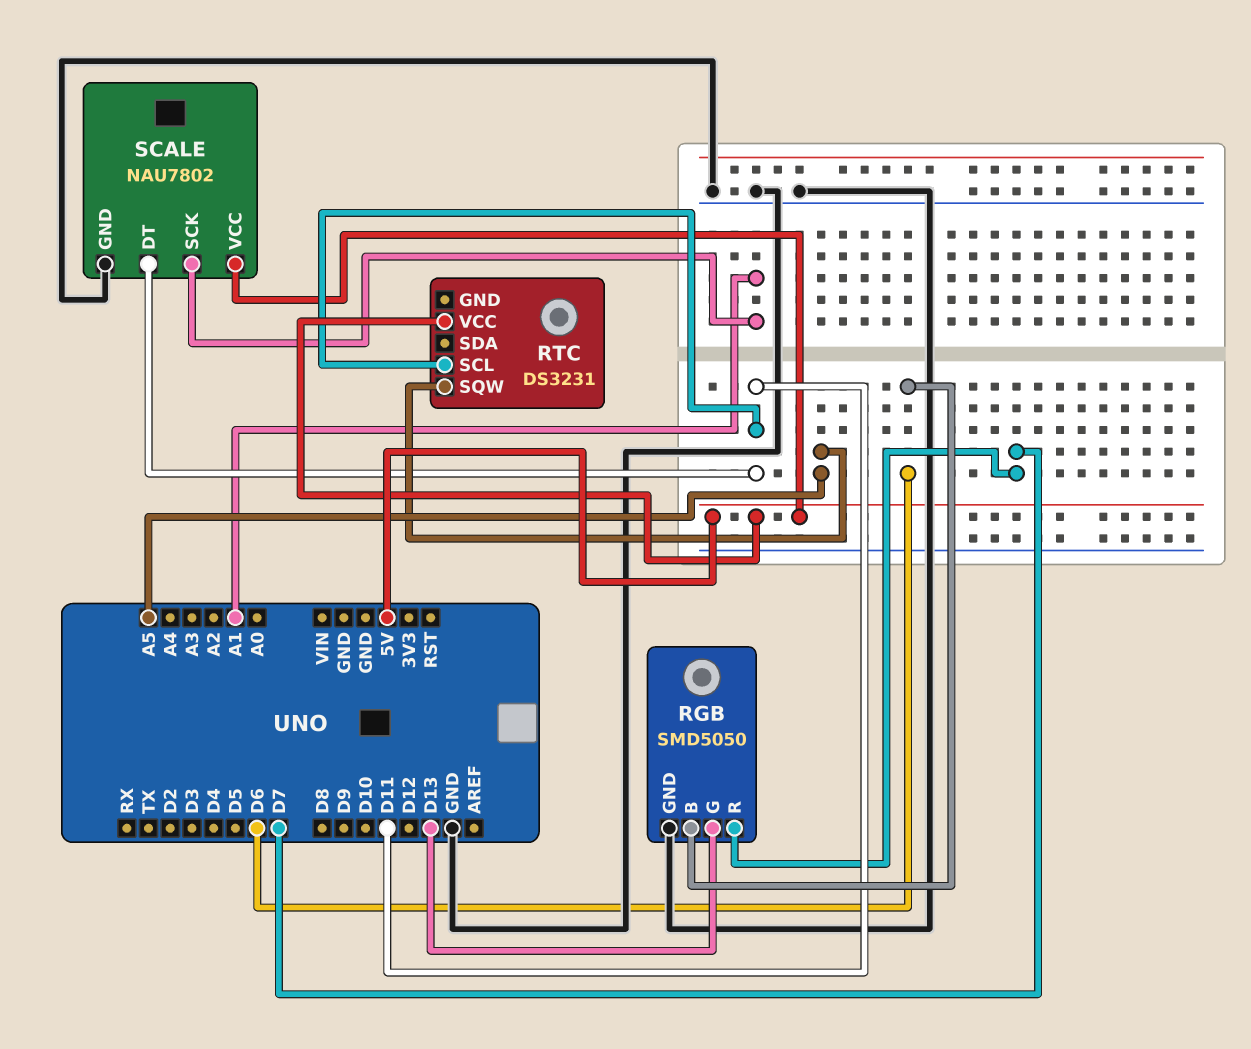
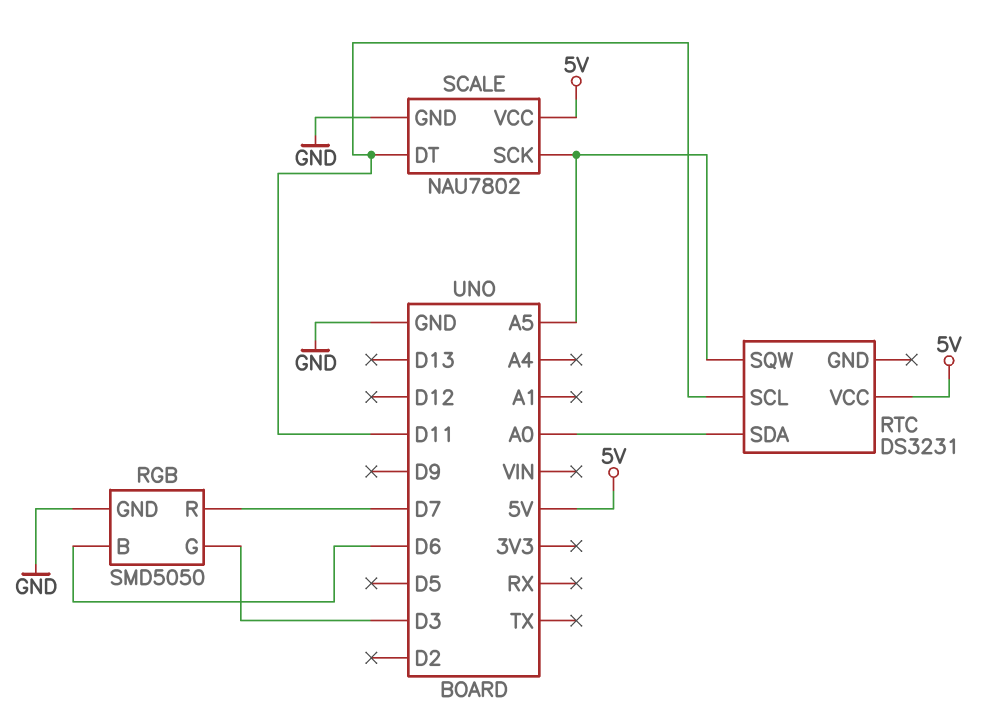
RGB pin G: D13 -> D3
RTC pin SDA: none -> A0
SCALE pin SCK: A1 -> A5

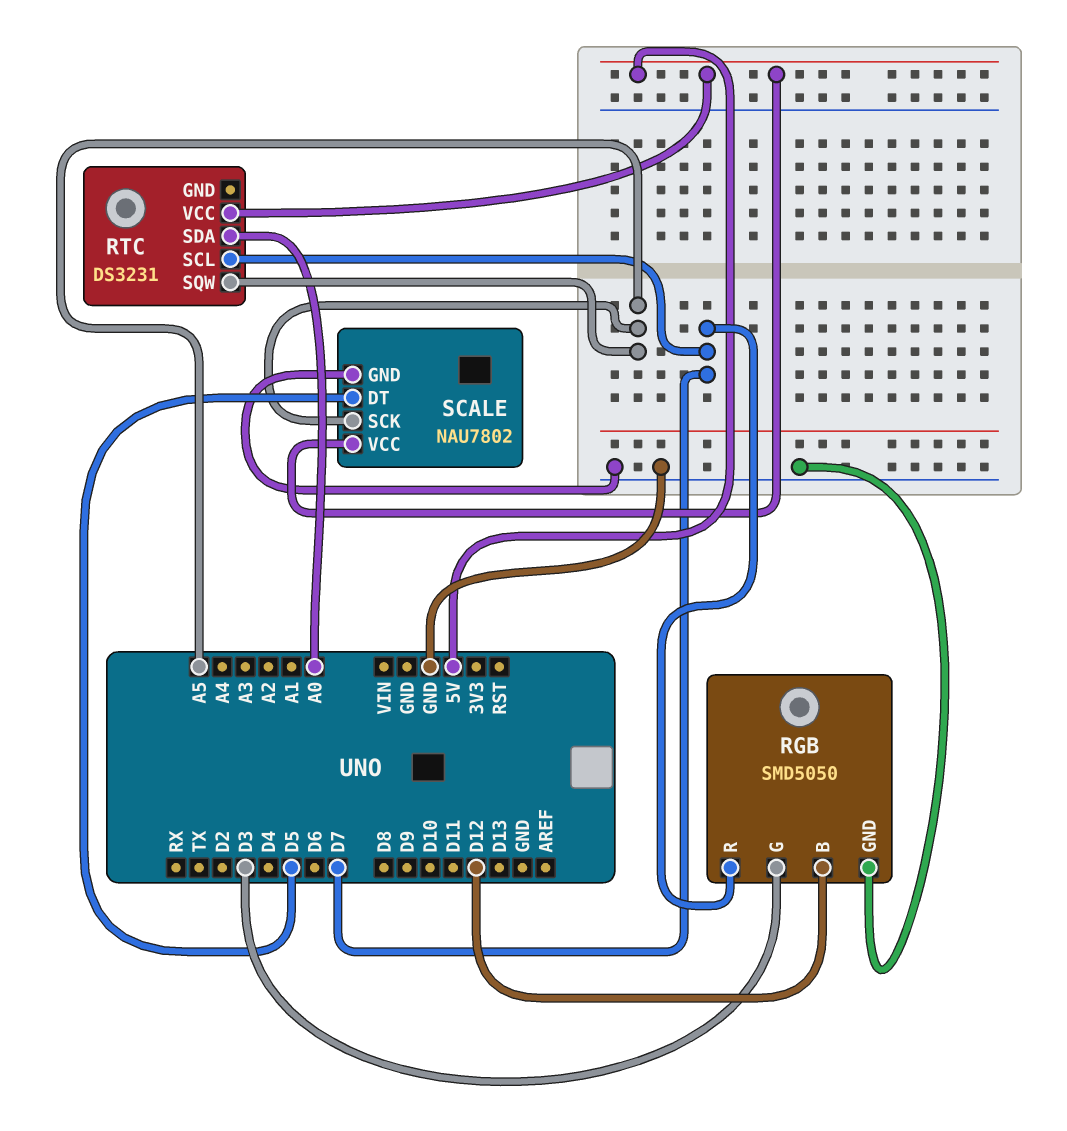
RGB pin B: D6 -> D12
RTC pin SCL: D11 -> D7
SCALE pin DT: D11 -> D5

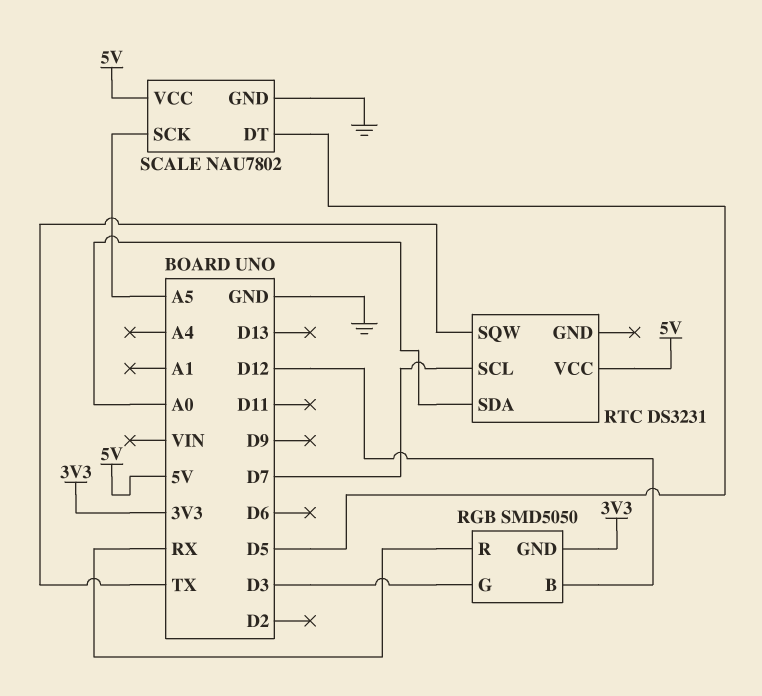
RGB pin GND: GND -> 3V3
RGB pin R: D7 -> RX
RTC pin SQW: A5 -> TX

